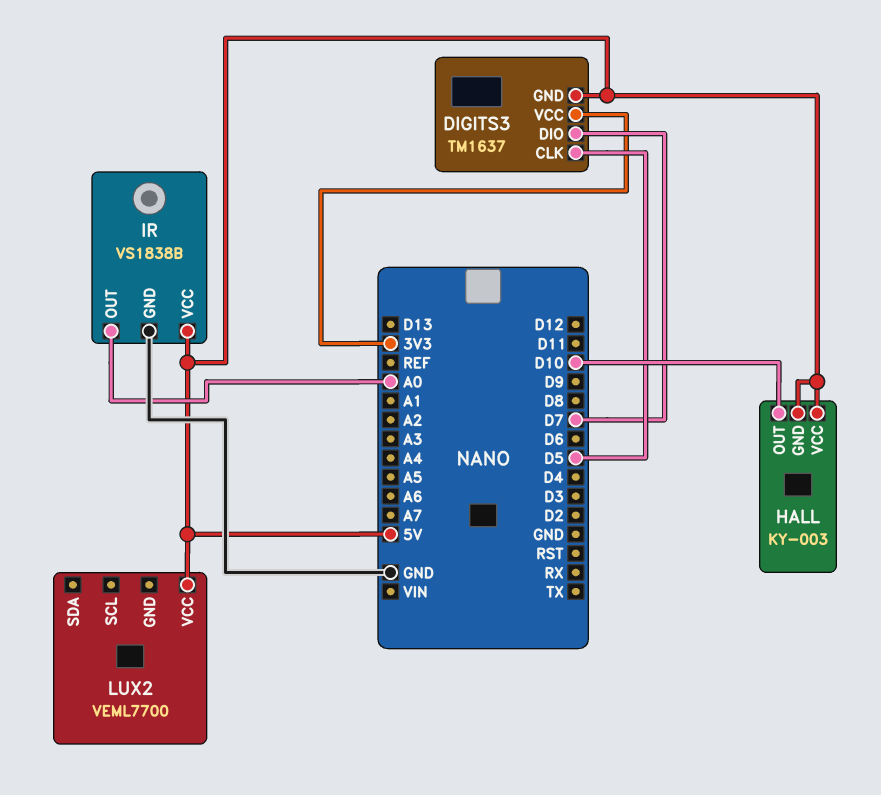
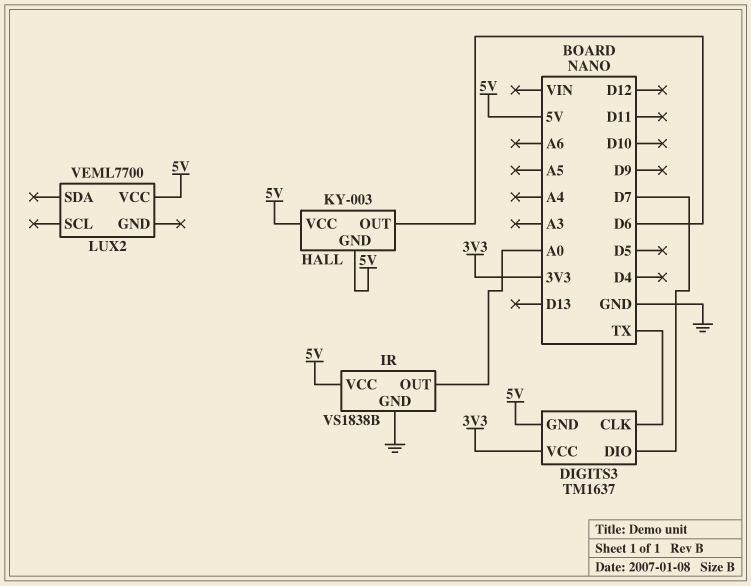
DIGITS3 pin CLK: D5 -> TX
HALL pin OUT: D10 -> D6

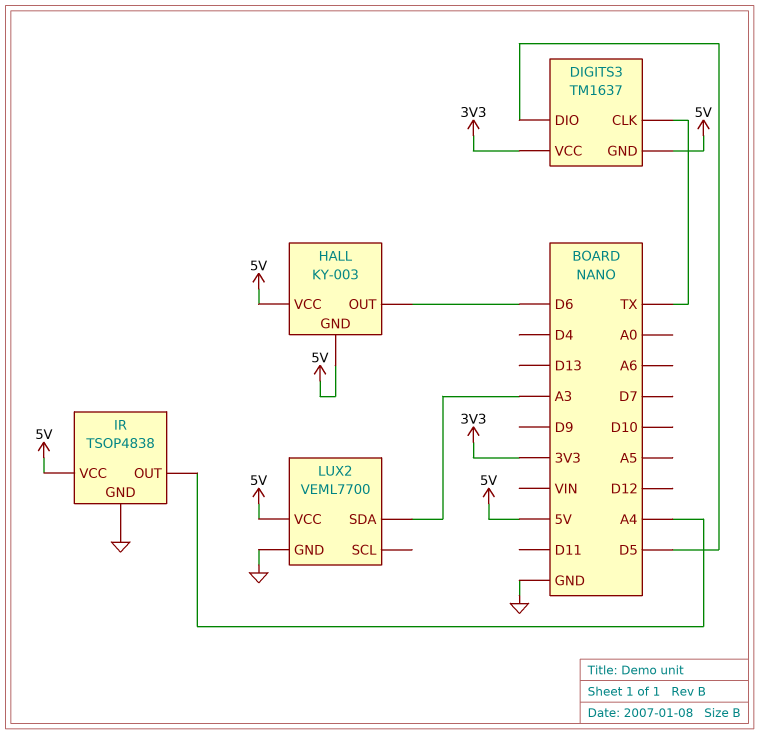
DIGITS3 pin DIO: D7 -> D5
IR: VS1838B -> TSOP4838
IR pin OUT: A0 -> A4
LUX2 pin GND: none -> GND
LUX2 pin SDA: none -> A3

